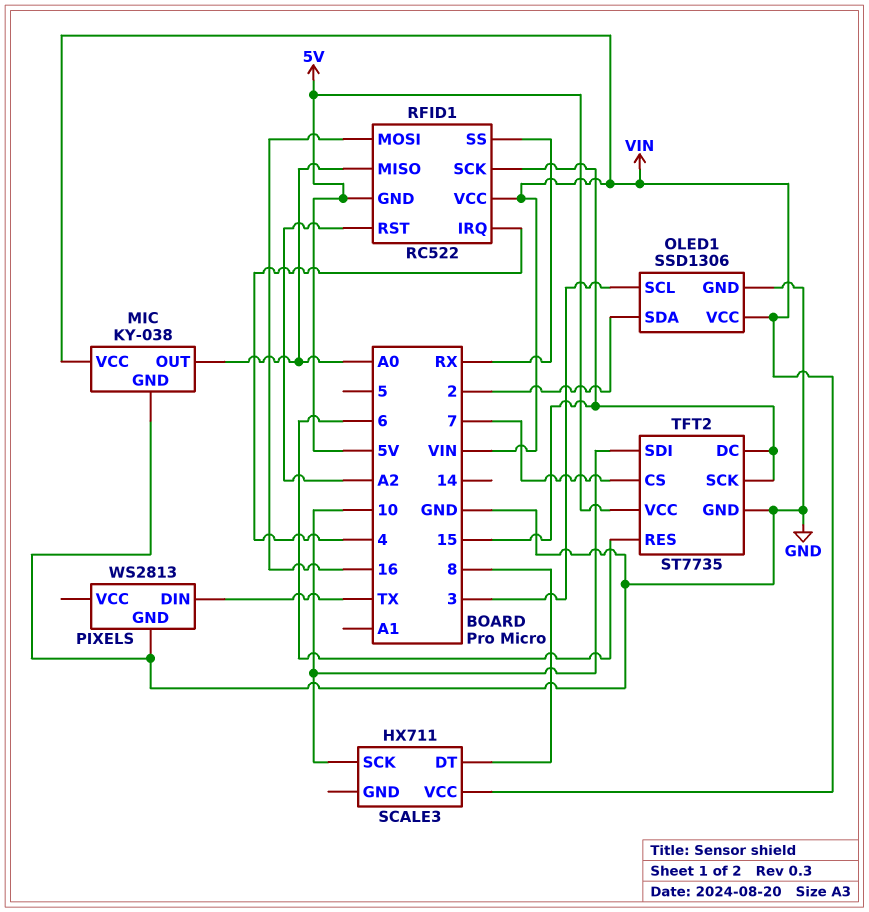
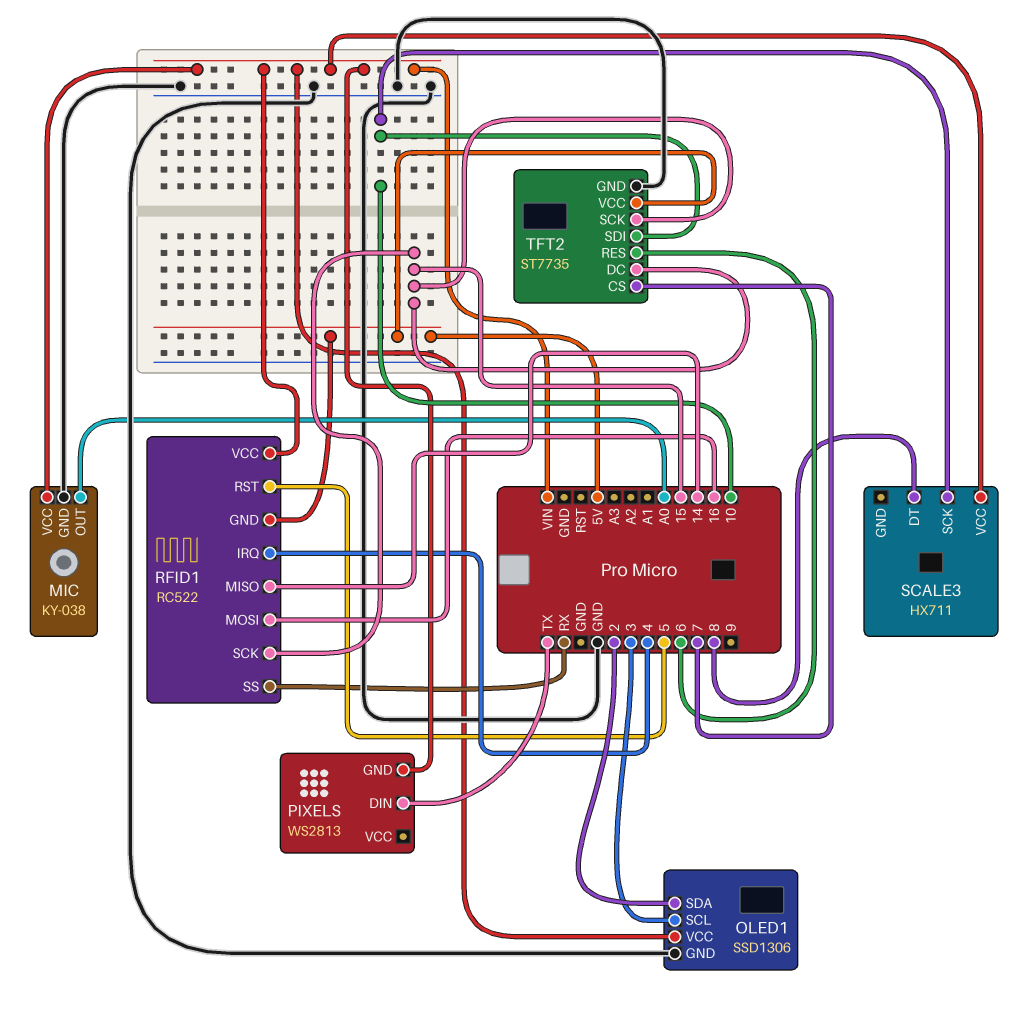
PIXELS pin GND: GND -> VIN
RFID1 pin MISO: A0 -> 14
RFID1 pin RST: A2 -> 5

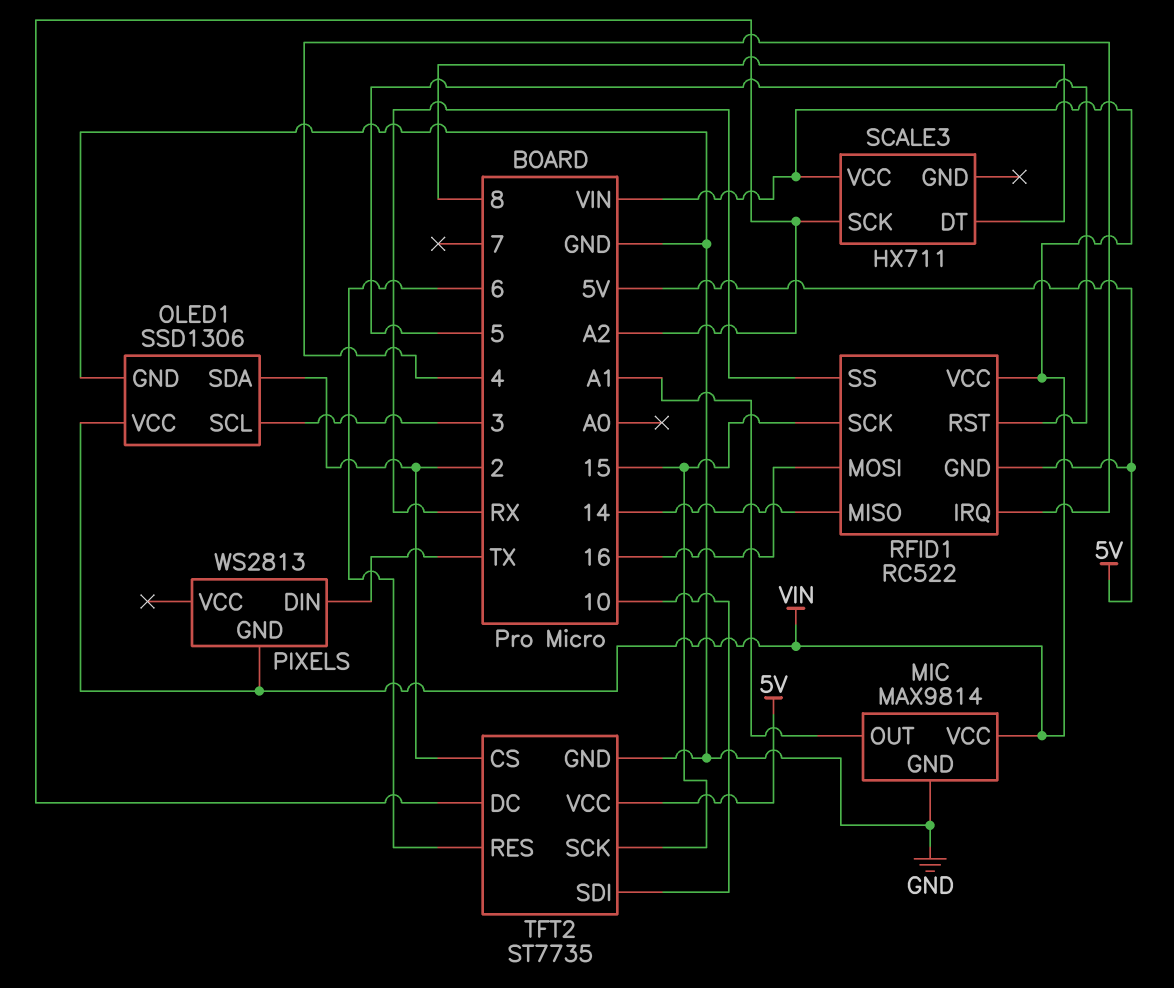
MIC: KY-038 -> MAX9814
MIC pin OUT: A0 -> A1
SCALE3 pin SCK: 10 -> A2
TFT2 pin CS: 7 -> 2
TFT2 pin DC: 15 -> A2

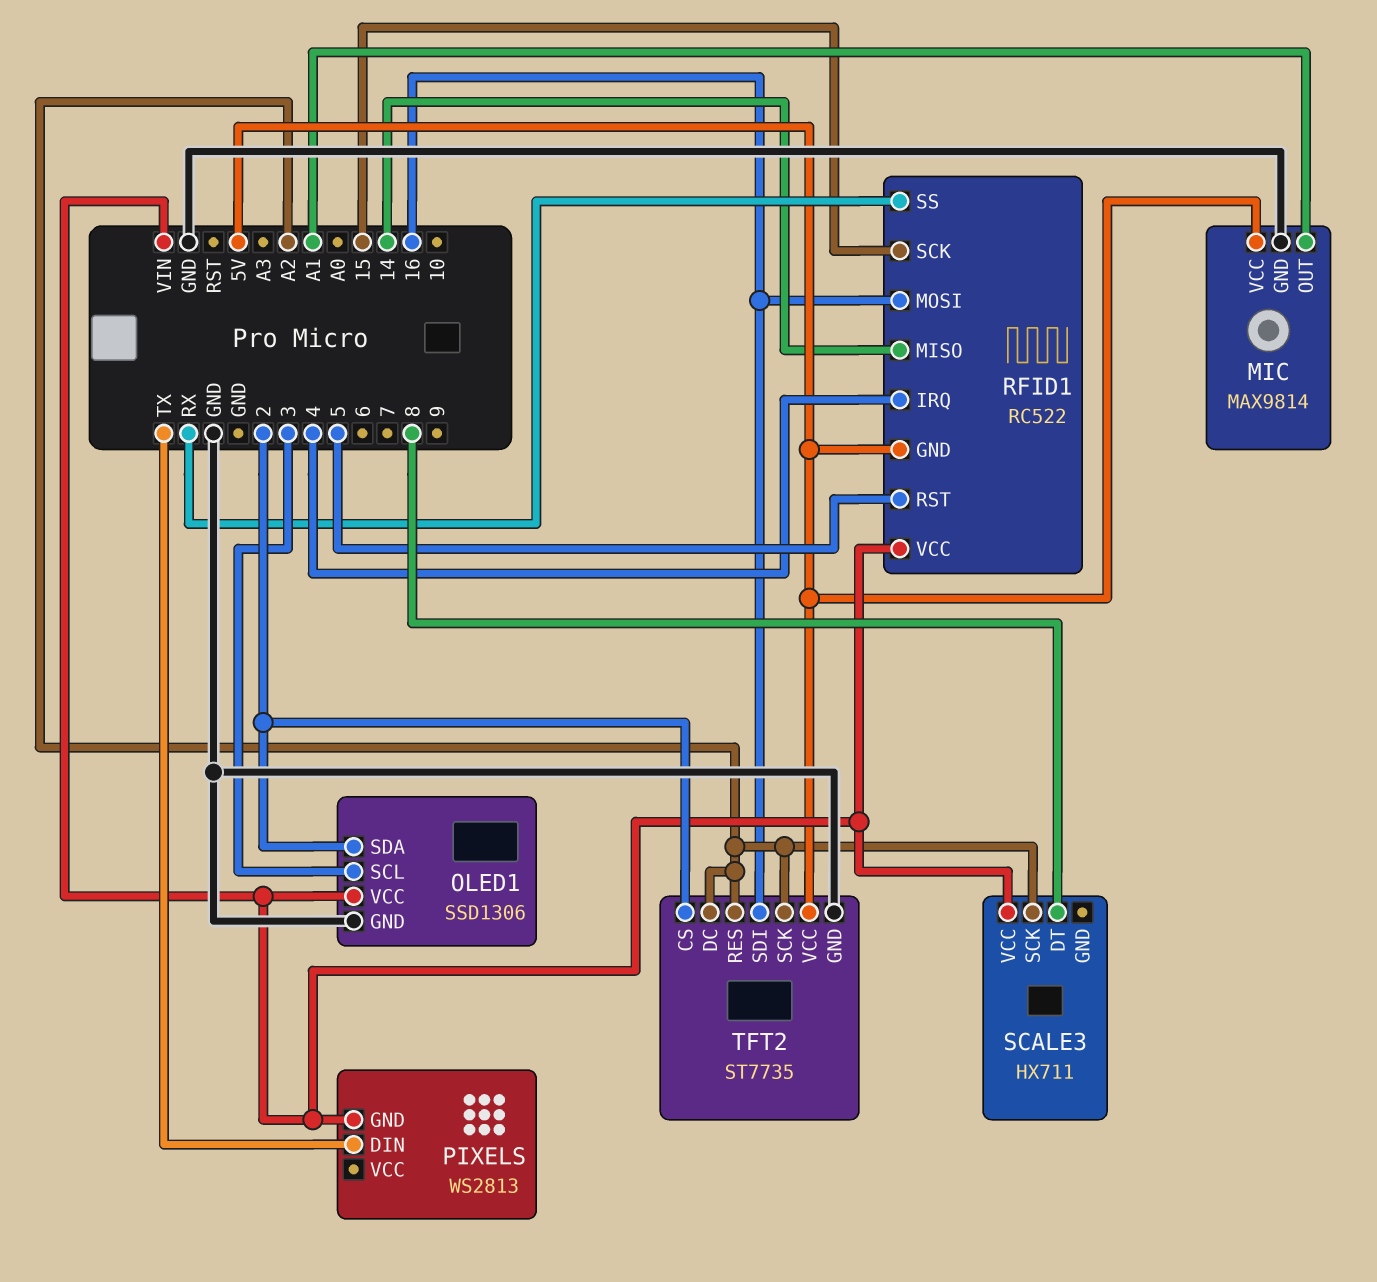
MIC pin VCC: VIN -> 5V
TFT2 pin RES: 6 -> A2
TFT2 pin SCK: 15 -> A2
TFT2 pin SDI: 10 -> 16

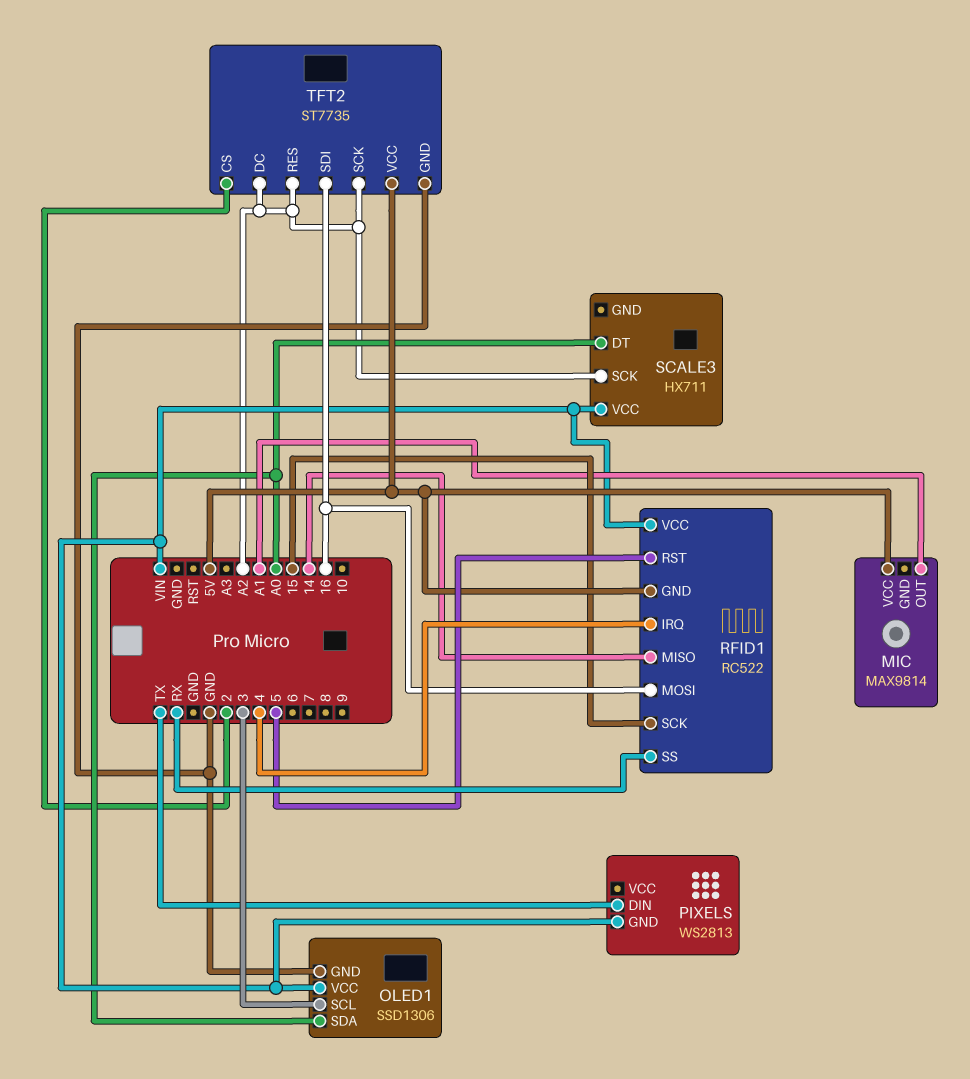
MIC pin GND: GND -> none
OLED1 pin SDA: 2 -> A0
SCALE3 pin DT: 8 -> A0

